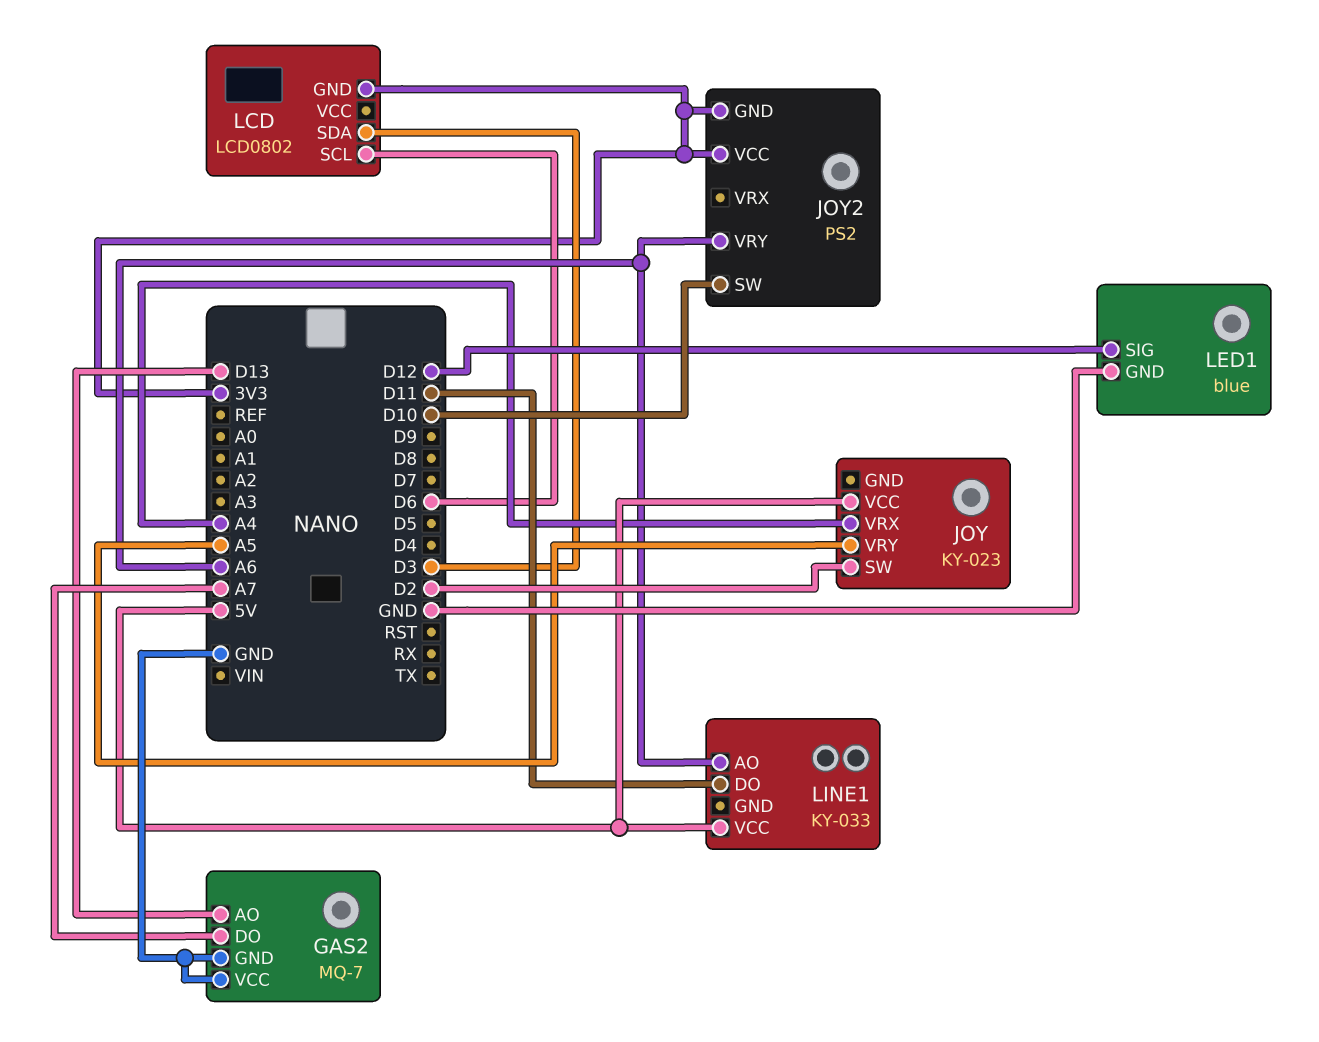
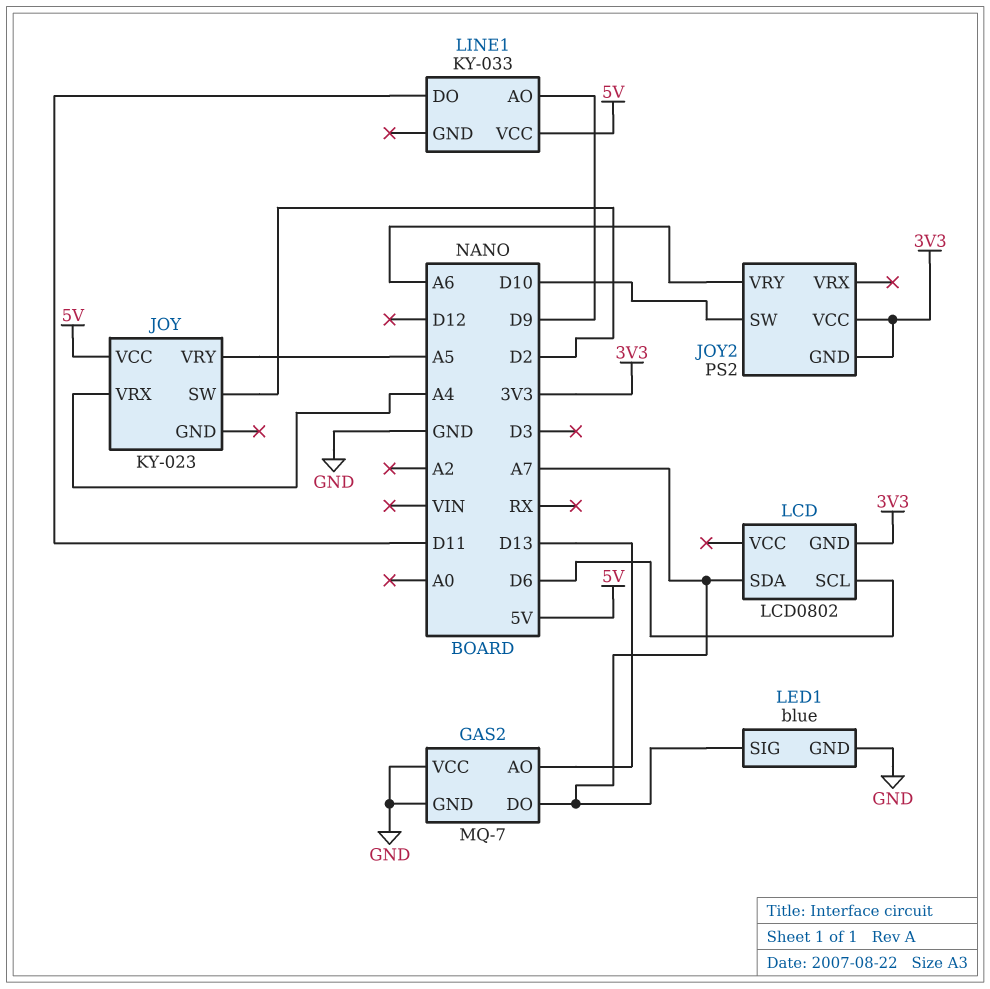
LCD pin SDA: D3 -> A7
LED1 pin SIG: D12 -> A7
LINE1 pin AO: A6 -> D9

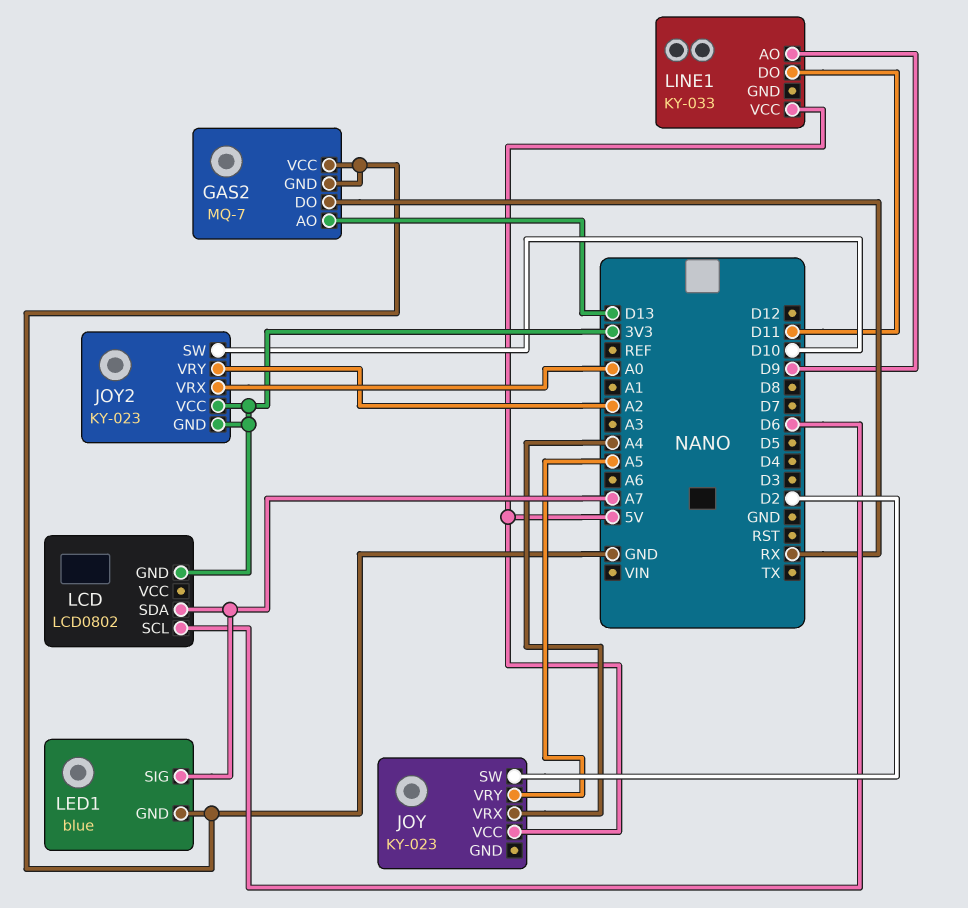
GAS2 pin DO: A7 -> RX
JOY2: PS2 -> KY-023
JOY2 pin VRX: none -> A0
JOY2 pin VRY: A6 -> A2

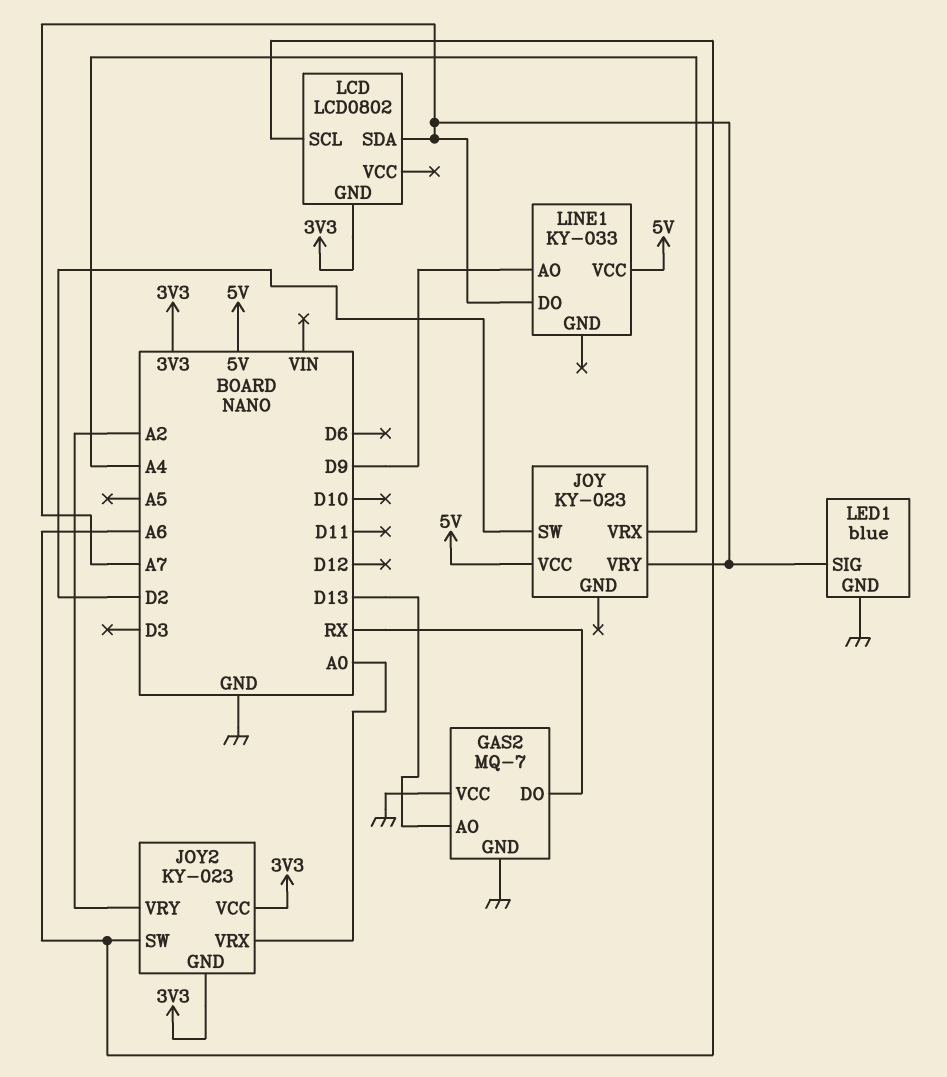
JOY pin VRY: A5 -> A7
JOY2 pin SW: D10 -> A6
LCD pin SCL: D6 -> A6
LINE1 pin DO: D11 -> A7

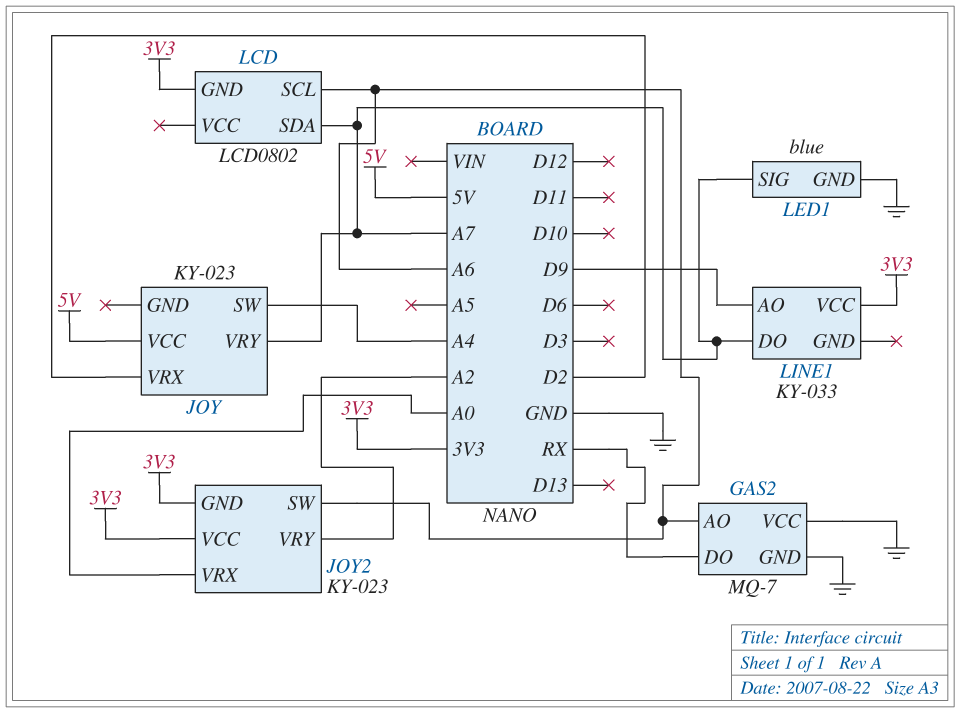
GAS2 pin AO: D13 -> A6
JOY pin SW: D2 -> A4
JOY pin VRX: A4 -> D2
LINE1 pin VCC: 5V -> 3V3

